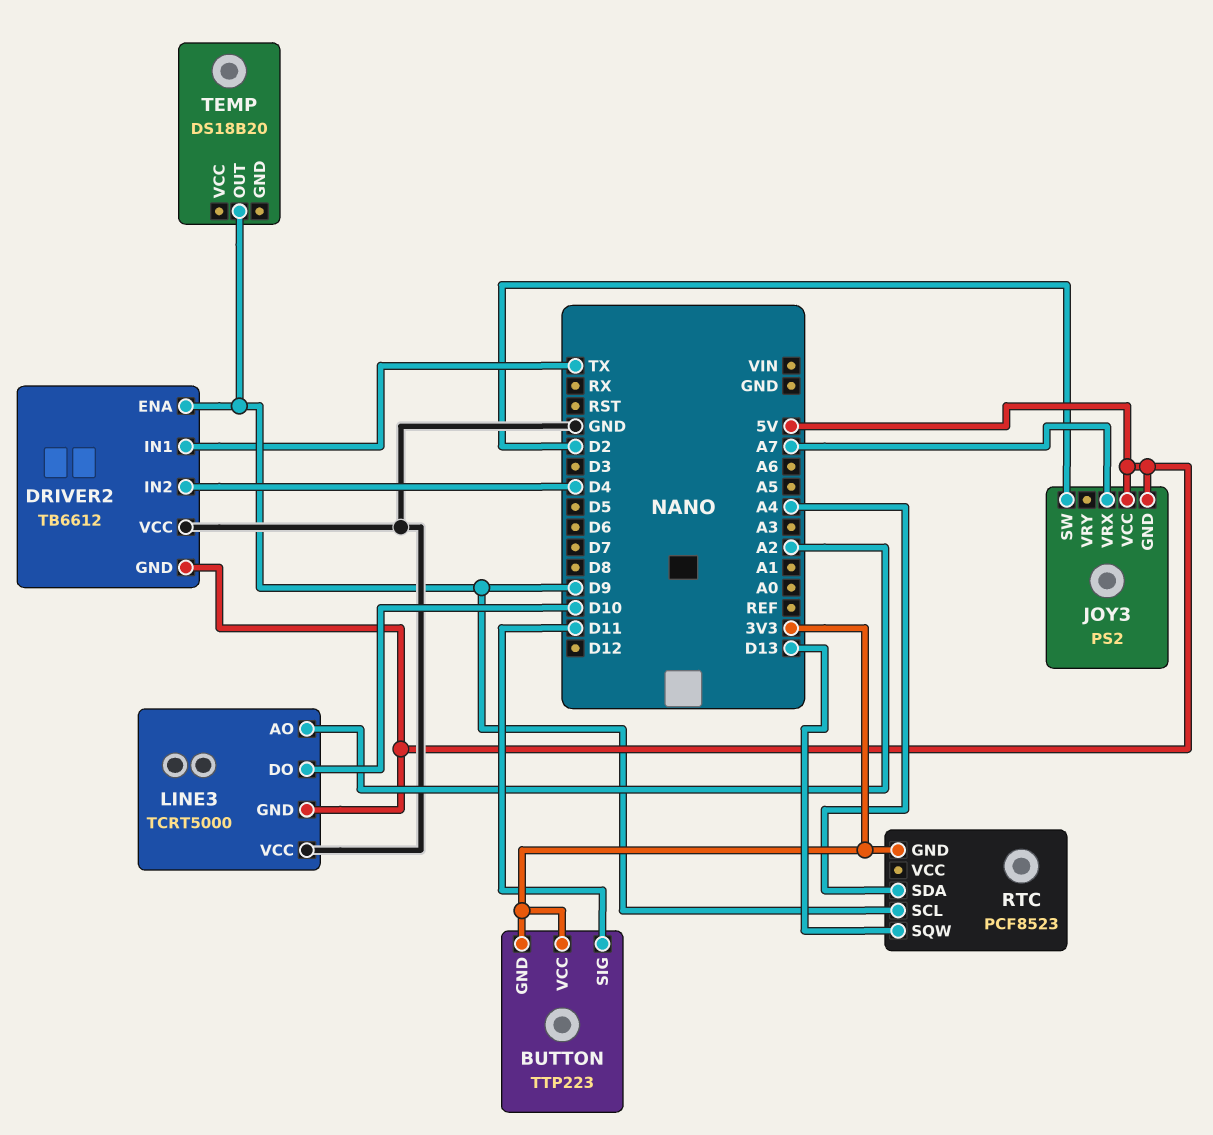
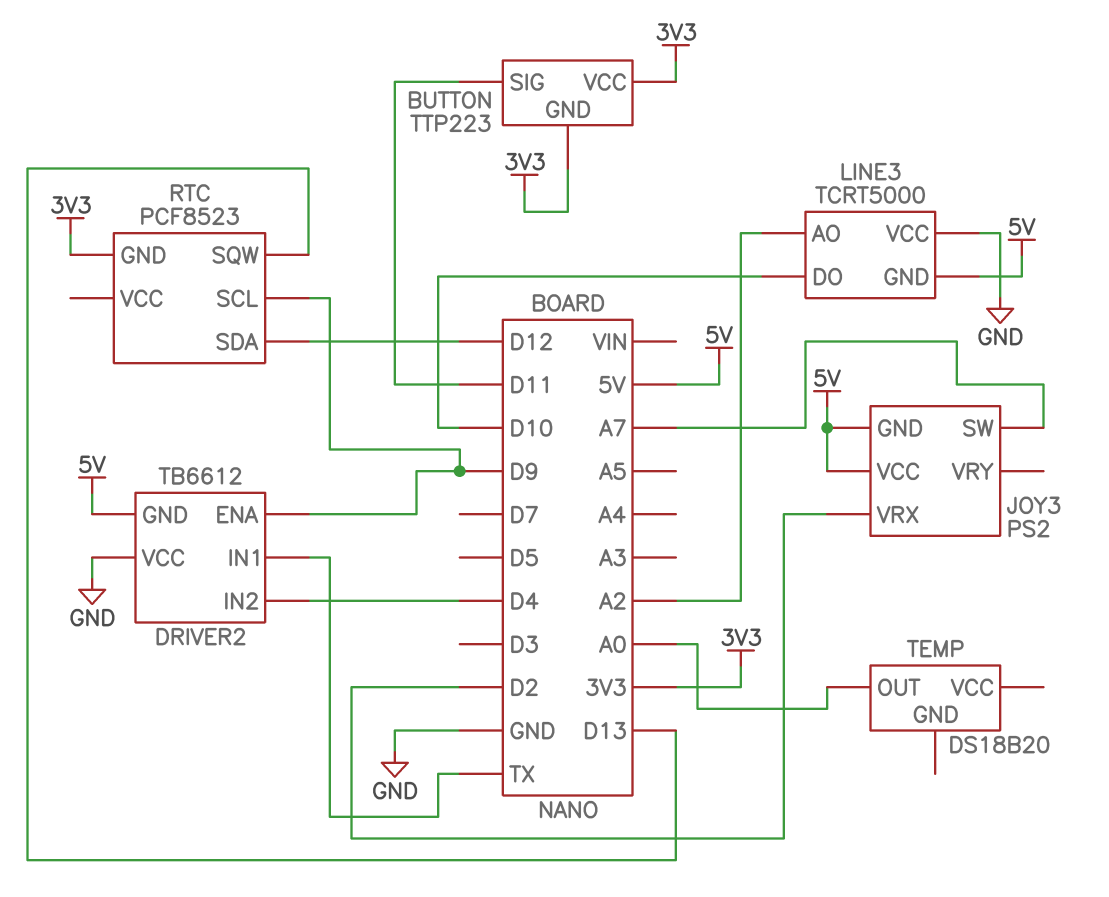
JOY3 pin SW: D2 -> A7
JOY3 pin VRX: A7 -> D2
RTC pin SDA: A4 -> D12
TEMP pin OUT: D9 -> A0

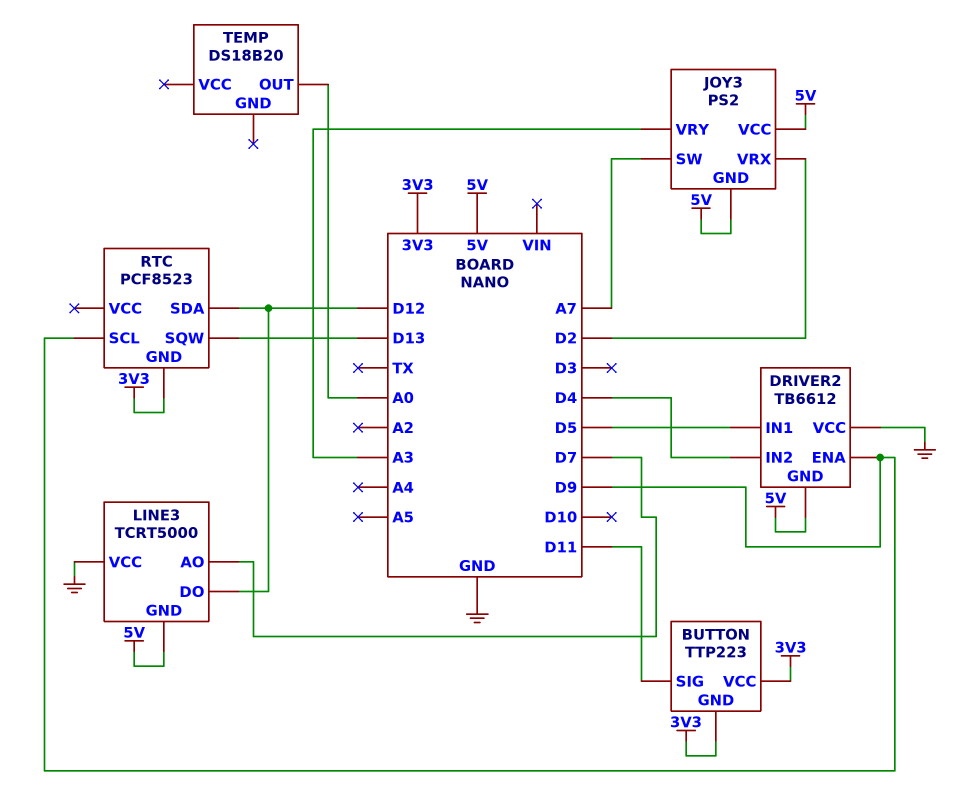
DRIVER2 pin IN1: TX -> D5
JOY3 pin VRY: none -> A3
LINE3 pin AO: A2 -> D7
LINE3 pin DO: D10 -> D12

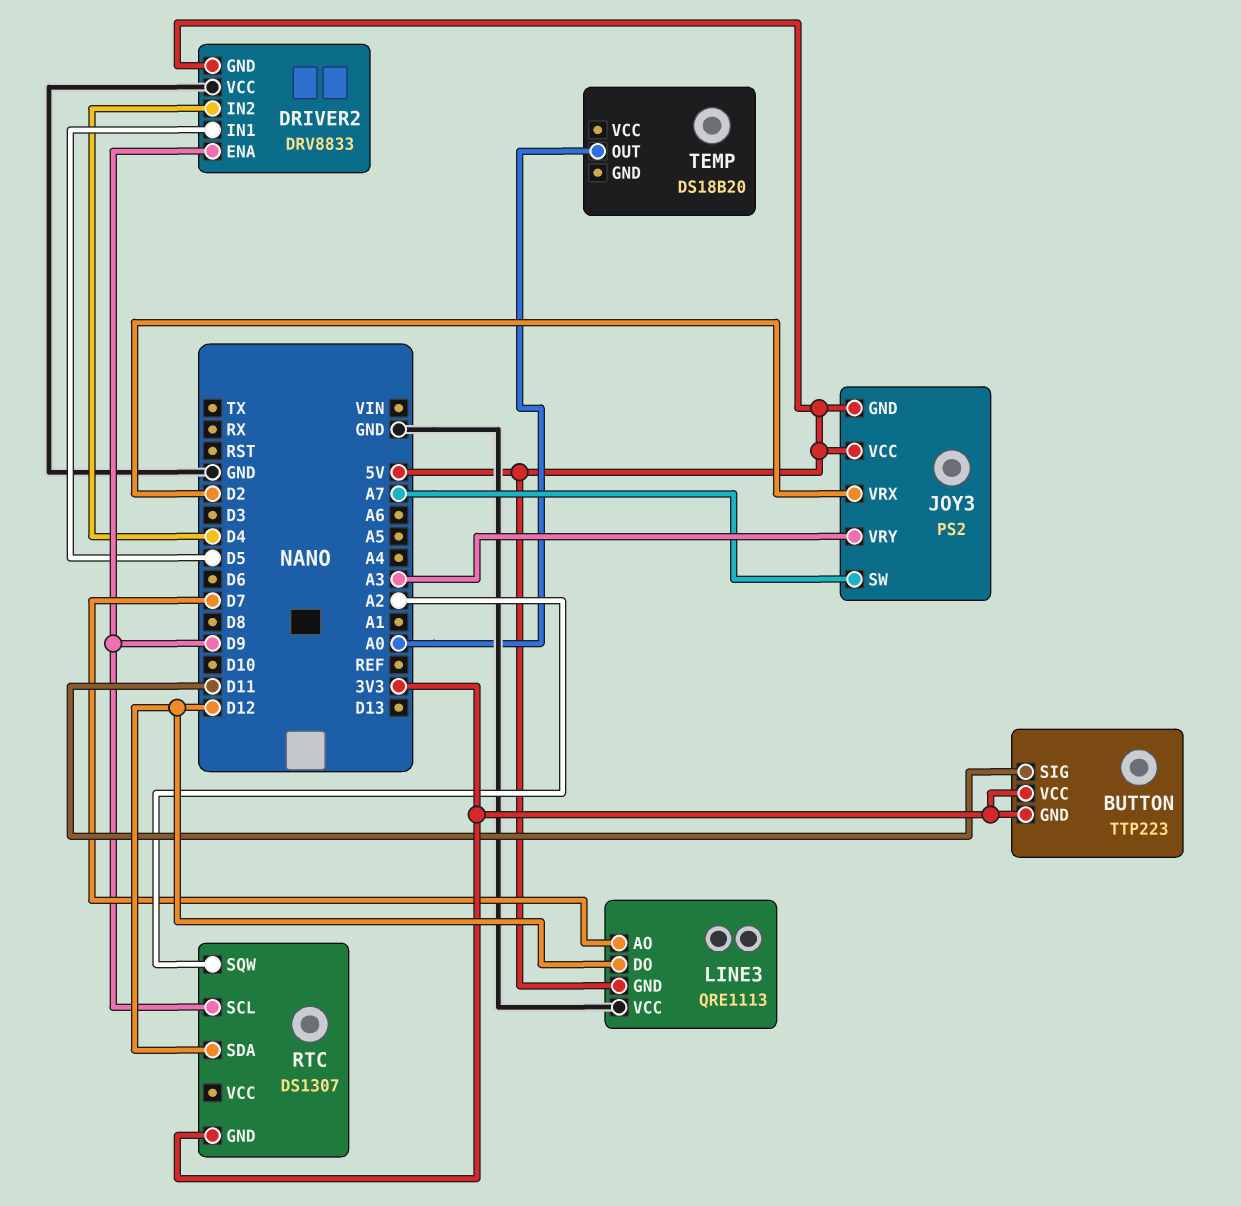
DRIVER2: TB6612 -> DRV8833
LINE3: TCRT5000 -> QRE1113
RTC: PCF8523 -> DS1307
RTC pin SQW: D13 -> A2

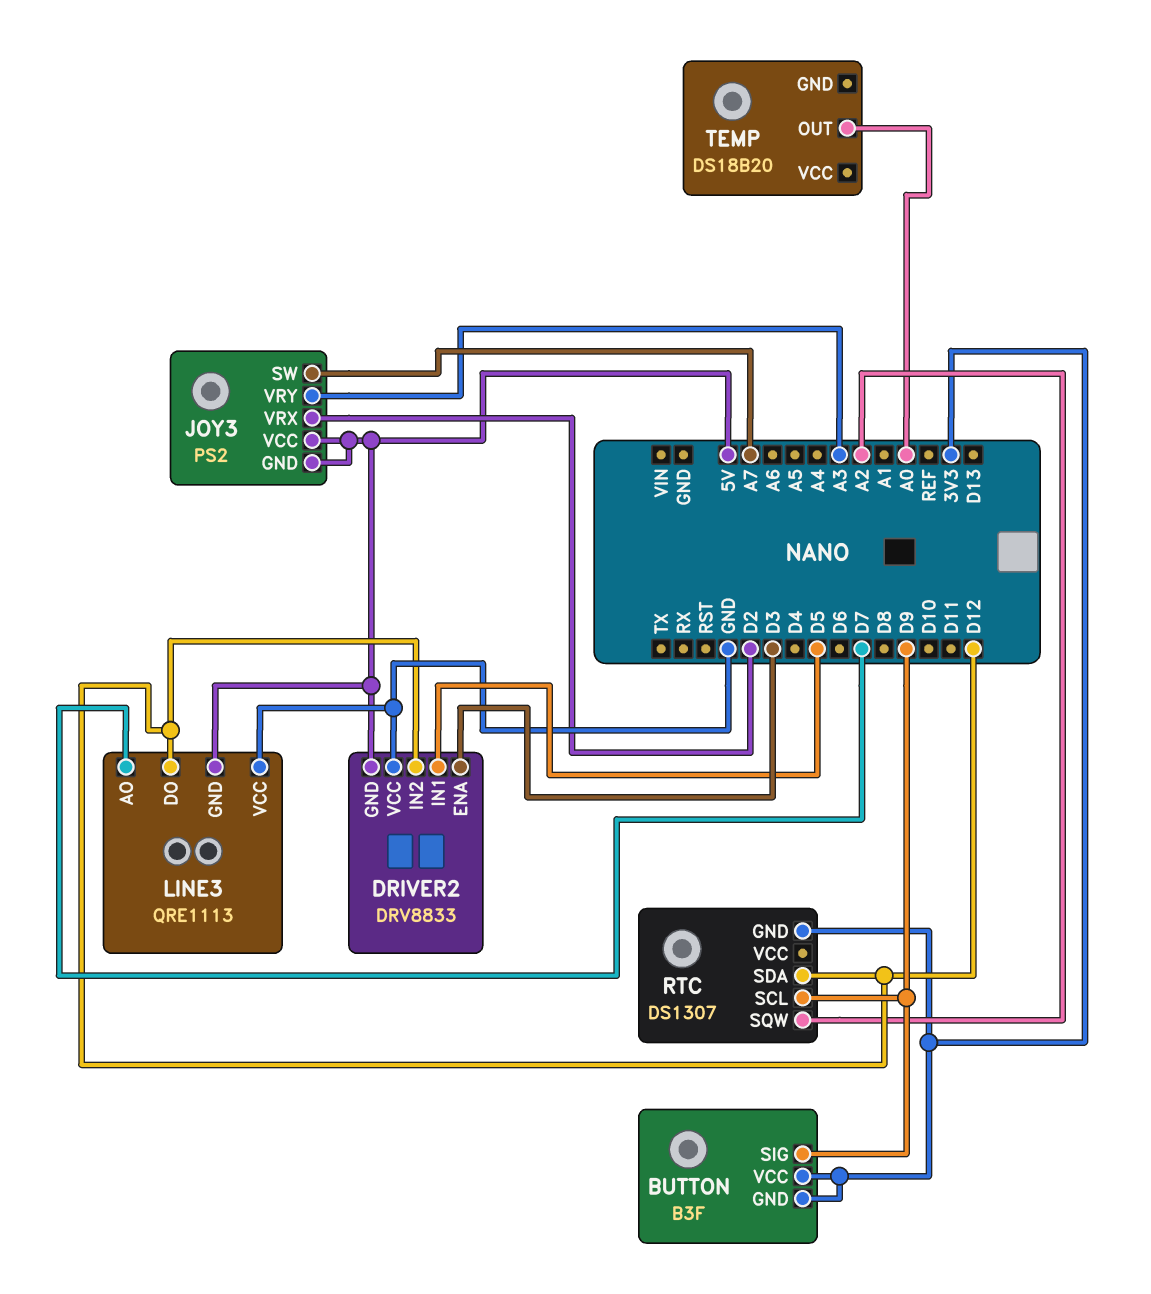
BUTTON: TTP223 -> B3F
BUTTON pin SIG: D11 -> D9
DRIVER2 pin ENA: D9 -> D3
DRIVER2 pin IN2: D4 -> D12

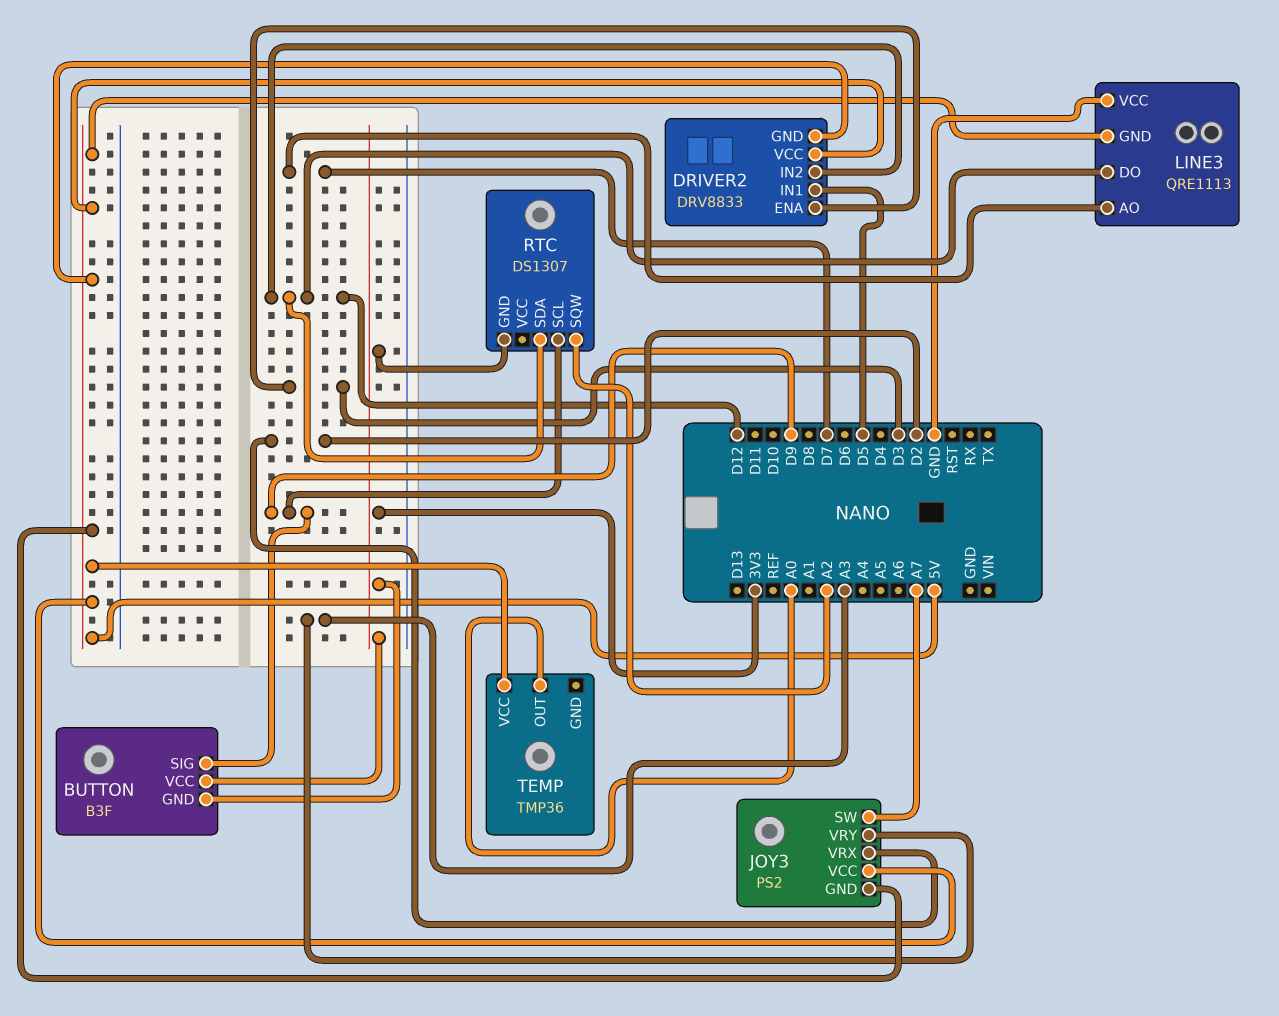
DRIVER2 pin VCC: GND -> 5V
TEMP: DS18B20 -> TMP36
TEMP pin VCC: none -> 5V

